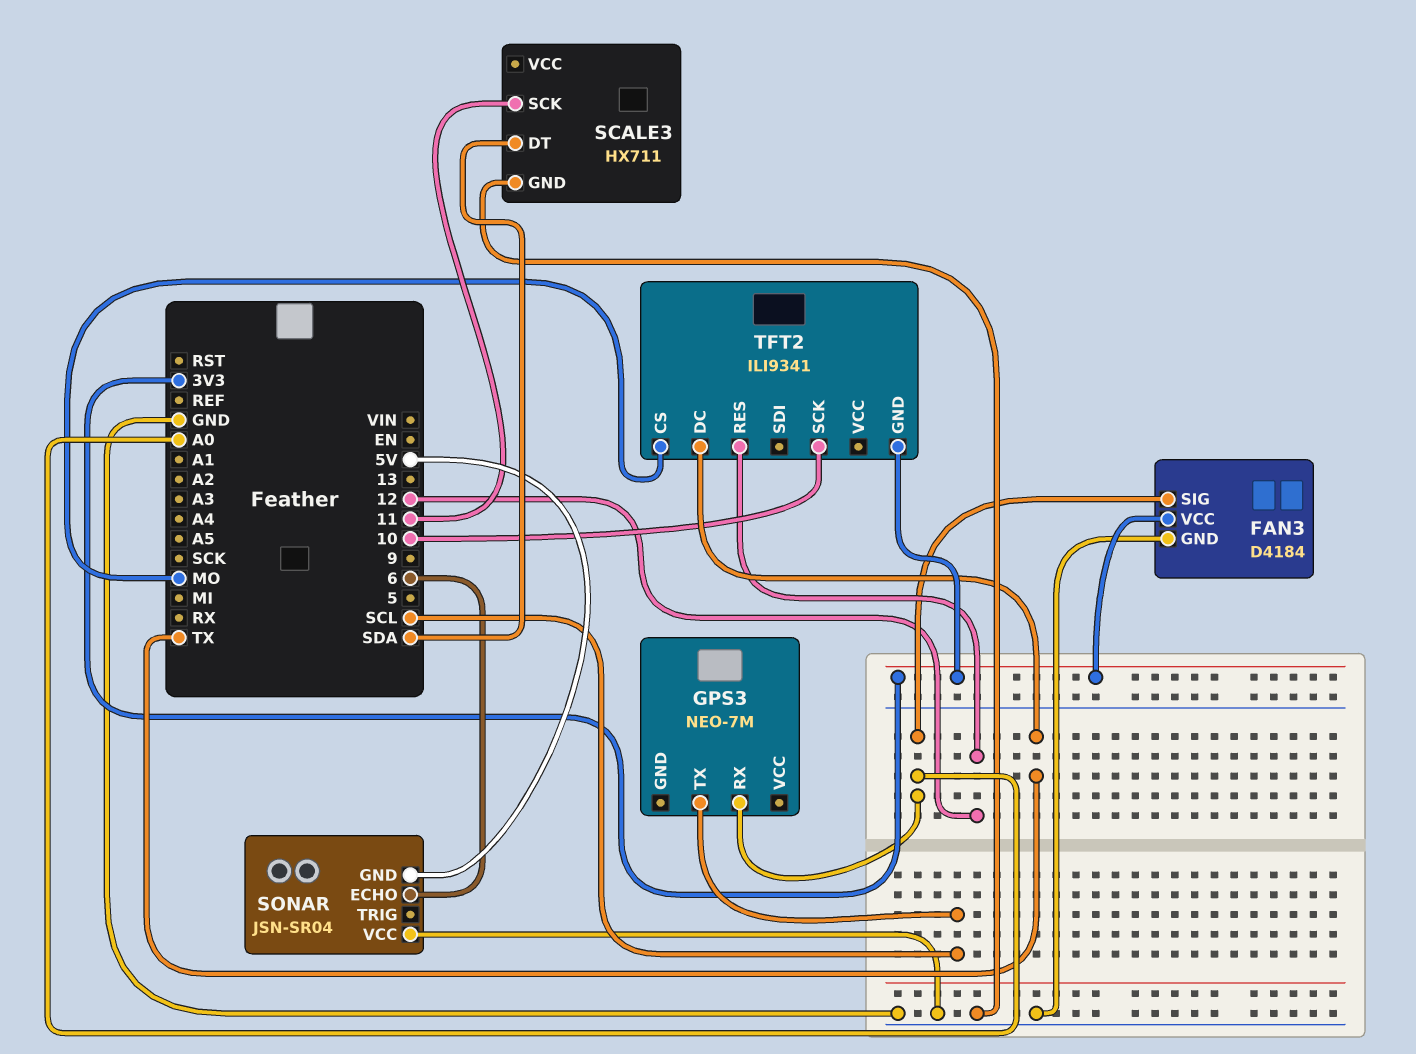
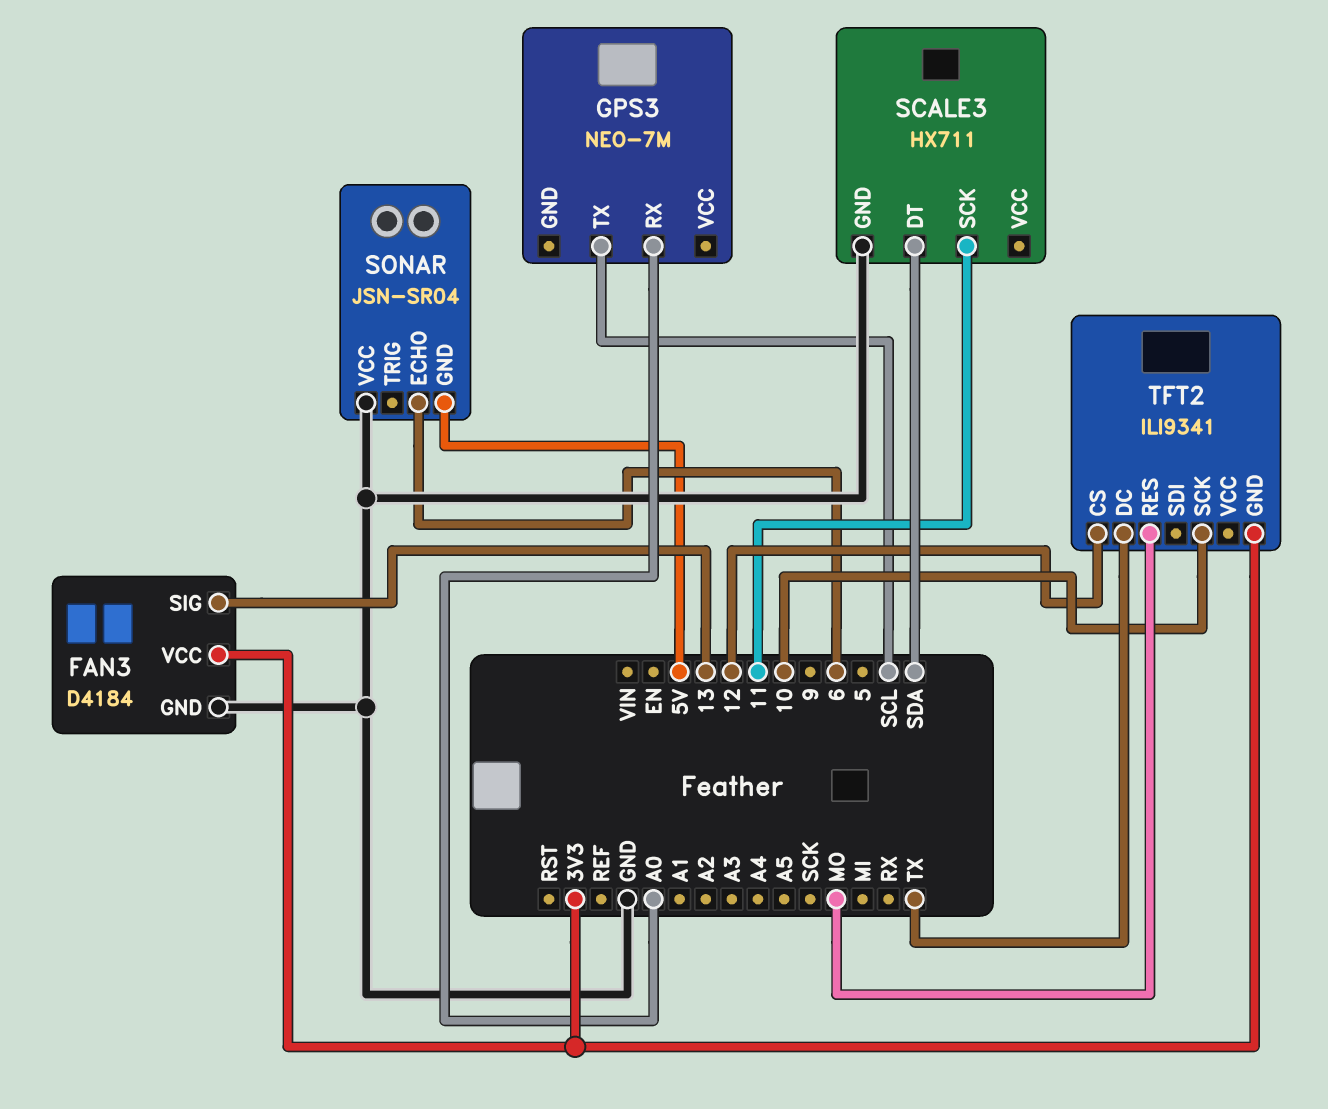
FAN3 pin SIG: A0 -> 13
TFT2 pin CS: MO -> 12
TFT2 pin RES: 12 -> MO

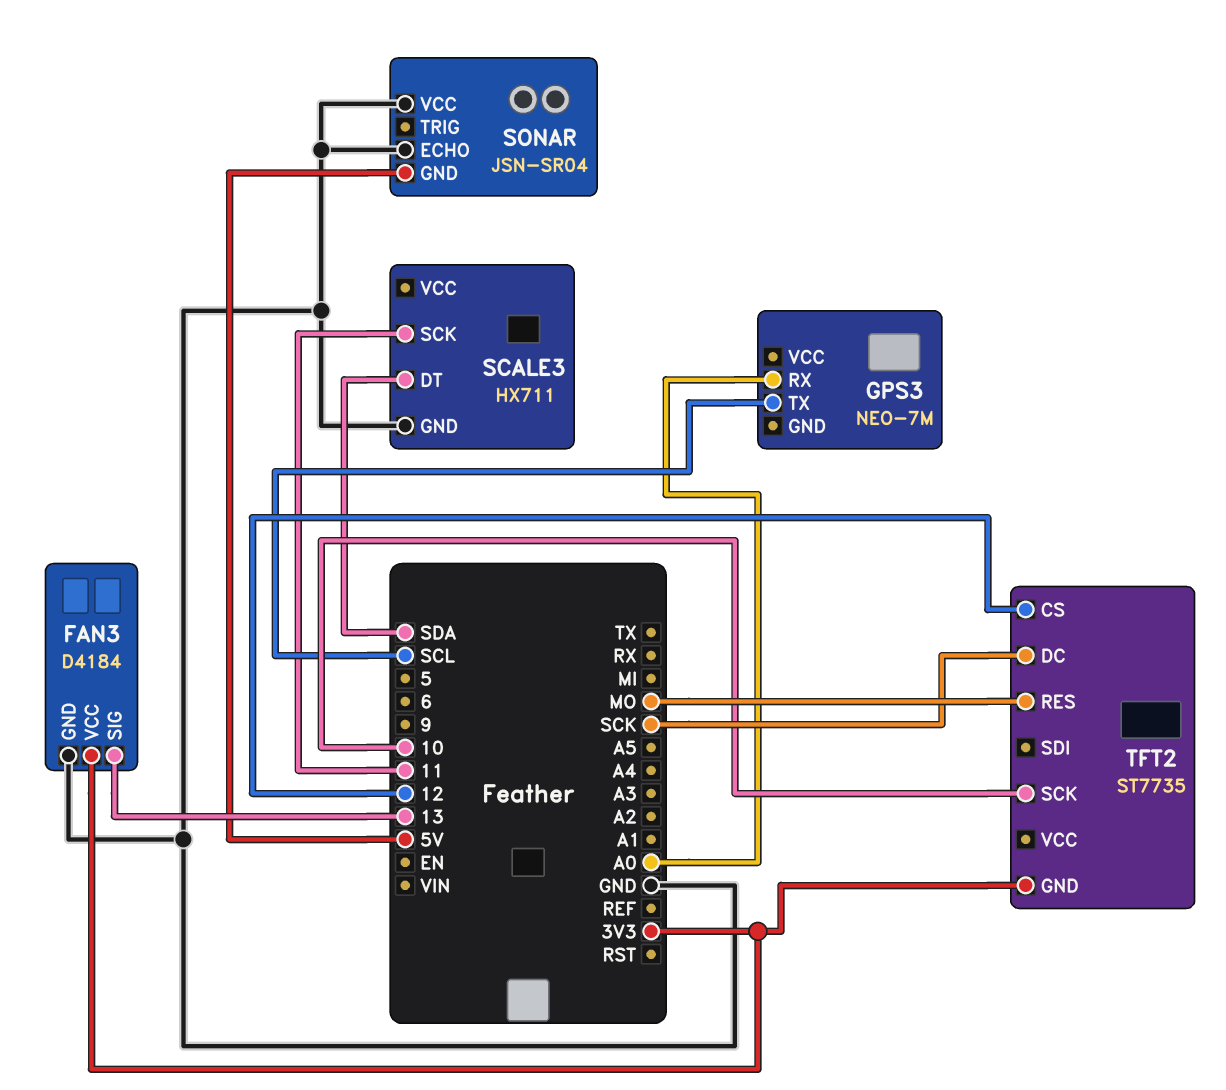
SONAR pin ECHO: 6 -> GND
TFT2: ILI9341 -> ST7735
TFT2 pin DC: TX -> SCK

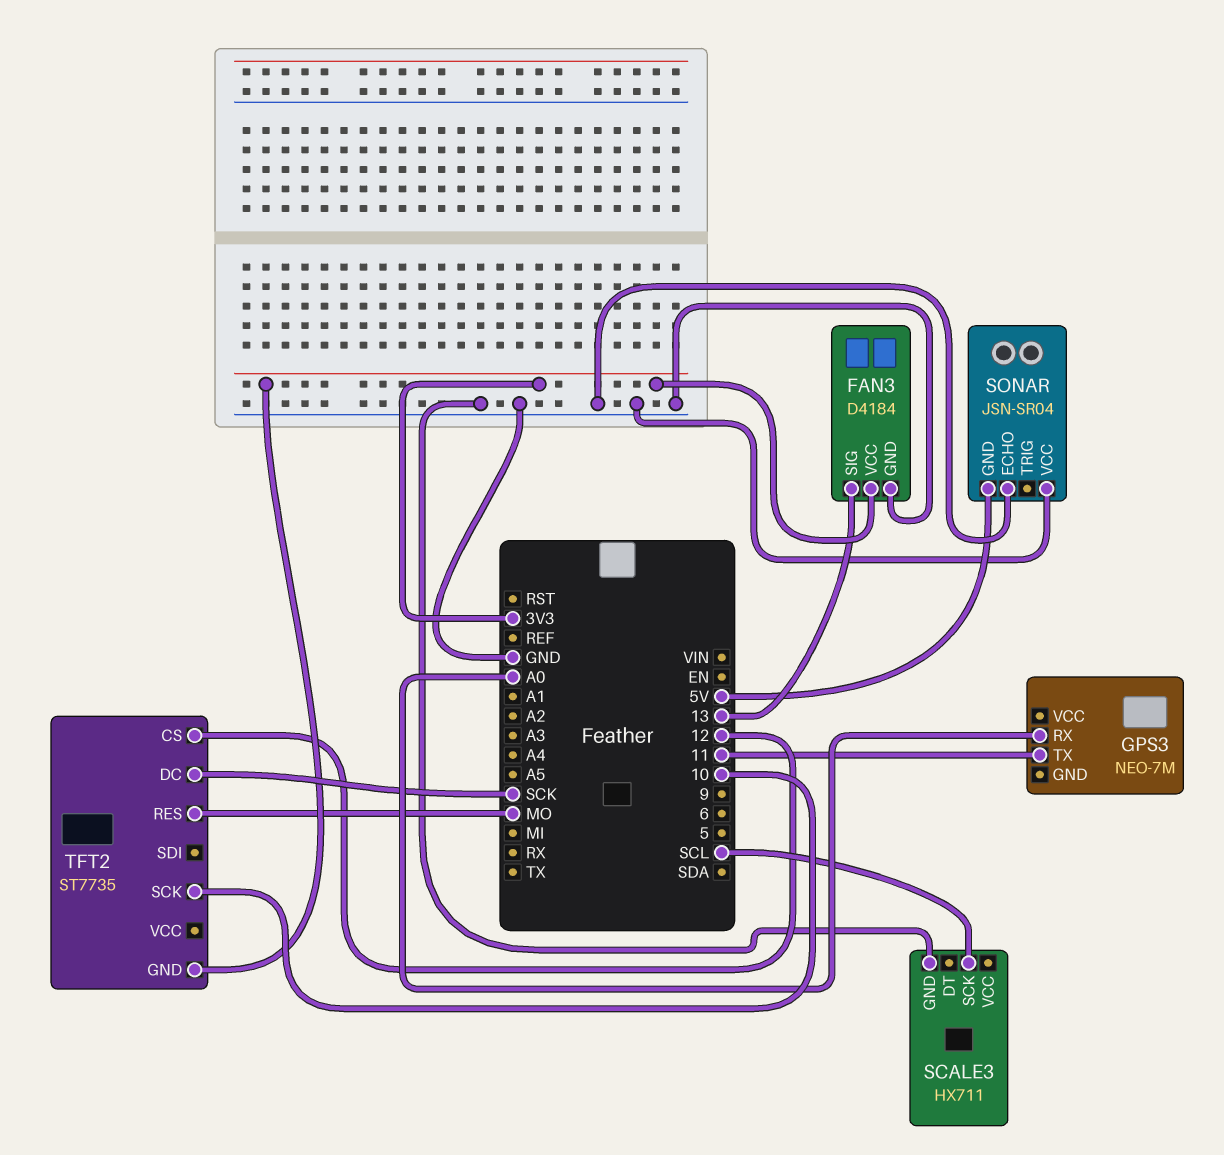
GPS3 pin TX: SCL -> 11
SCALE3 pin DT: SDA -> none
SCALE3 pin SCK: 11 -> SCL

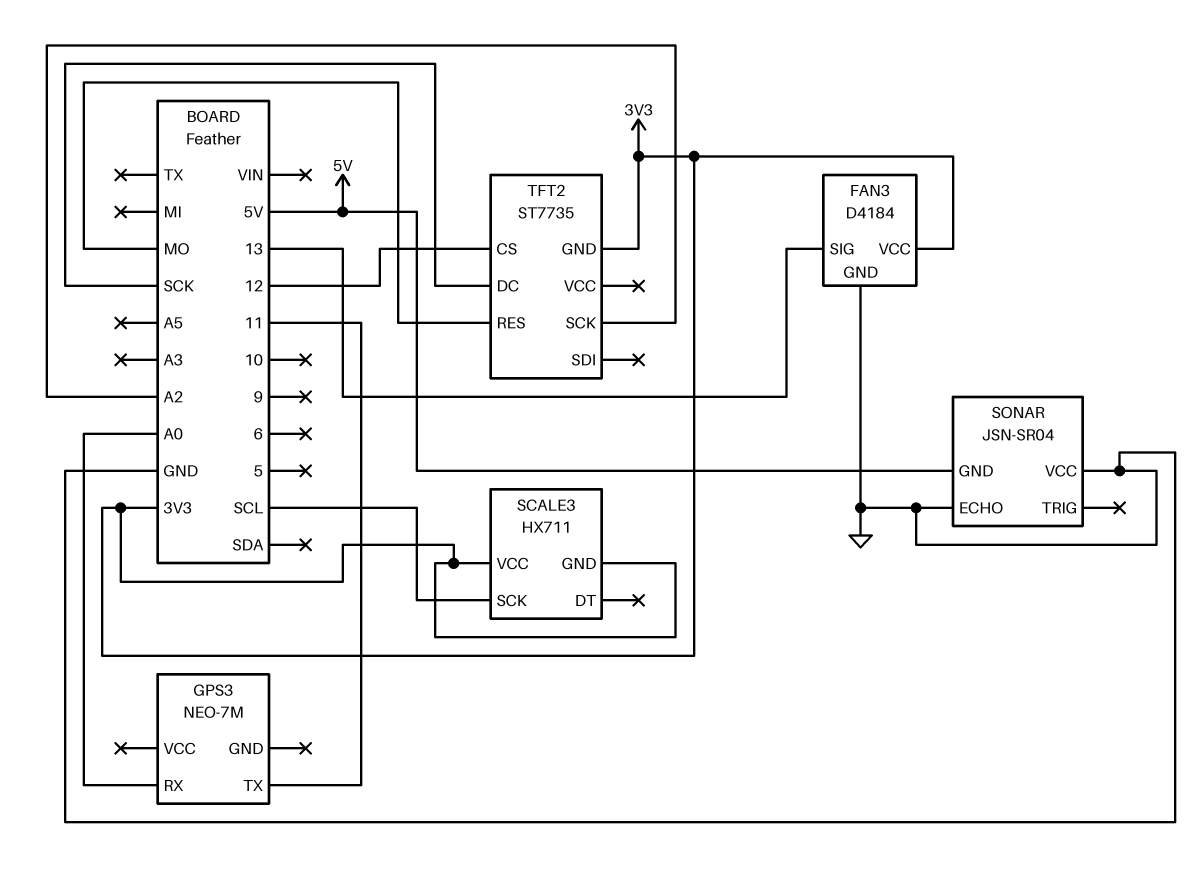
SCALE3 pin GND: GND -> 3V3
SCALE3 pin VCC: none -> 3V3
TFT2 pin SCK: 10 -> A2

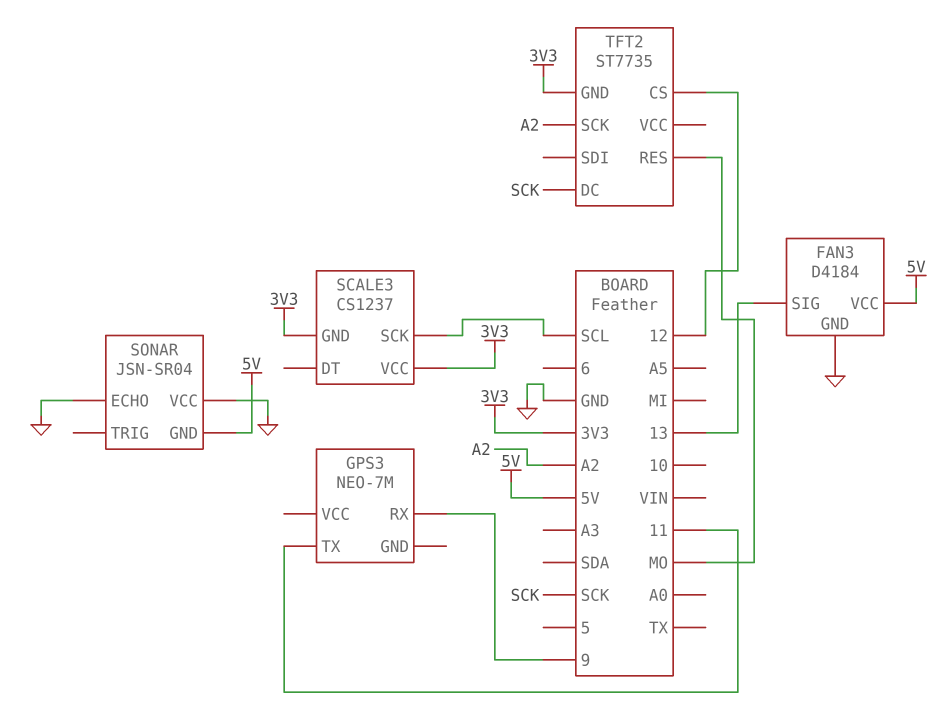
FAN3 pin VCC: 3V3 -> 5V
GPS3 pin RX: A0 -> 9
SCALE3: HX711 -> CS1237

